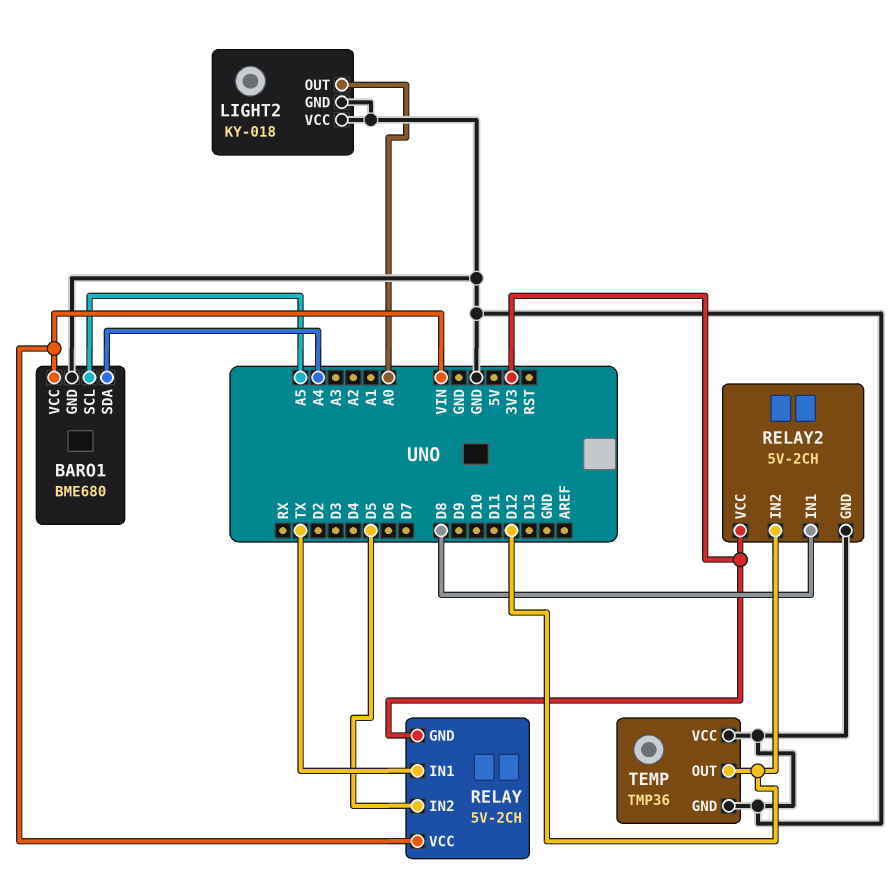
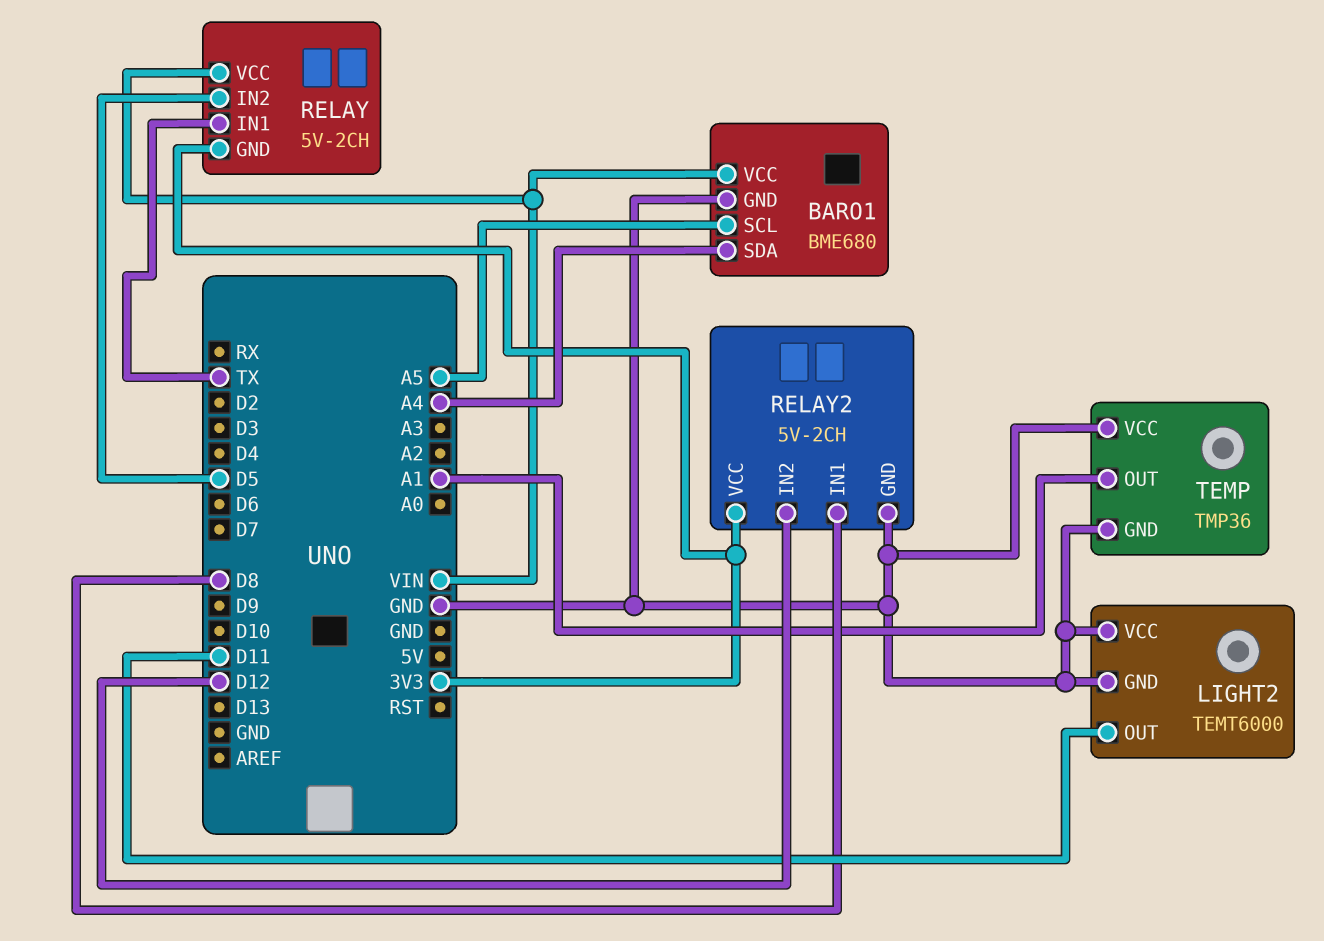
LIGHT2: KY-018 -> TEMT6000
LIGHT2 pin OUT: A0 -> D11
TEMP pin OUT: D12 -> A1

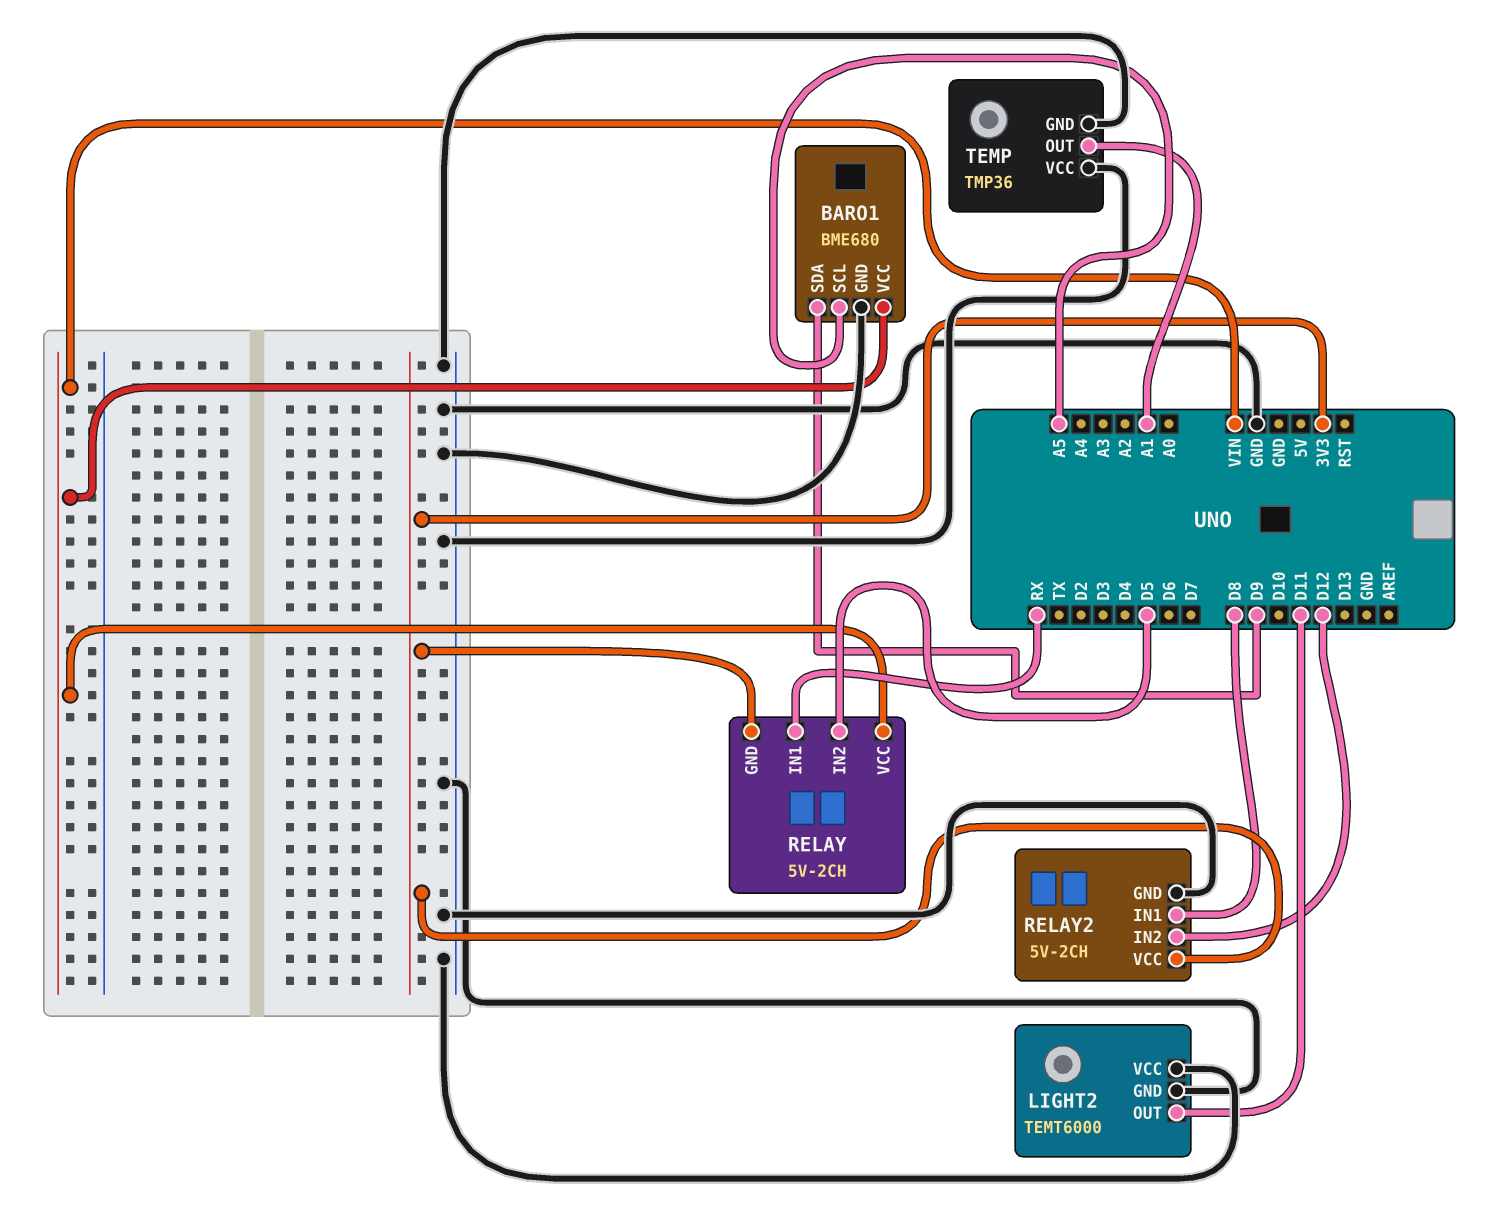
BARO1 pin SDA: A4 -> D9
RELAY pin IN1: TX -> RX

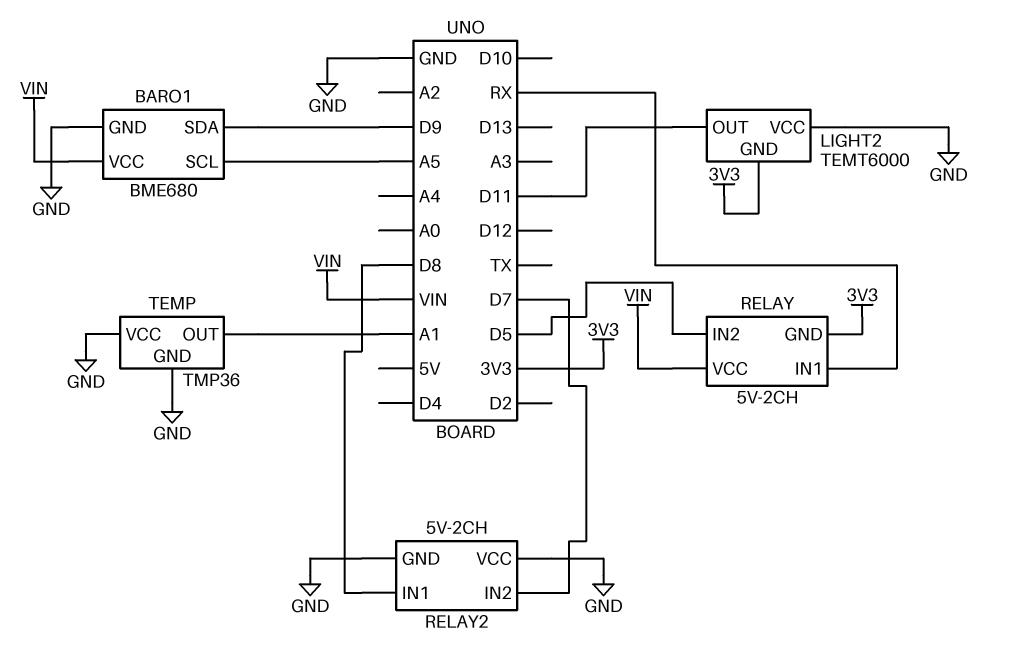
LIGHT2 pin GND: GND -> 3V3
RELAY2 pin IN2: D12 -> D7
RELAY2 pin VCC: 3V3 -> GND

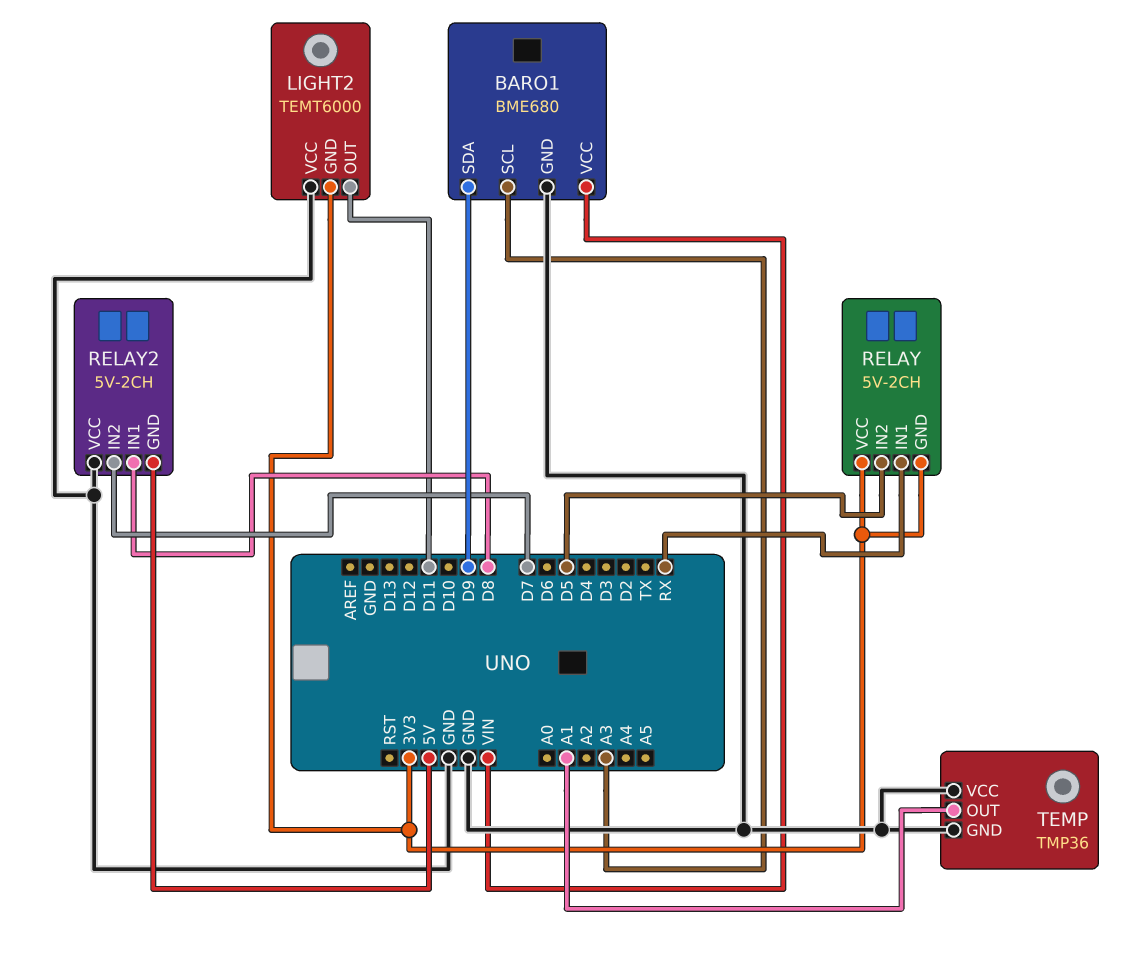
BARO1 pin SCL: A5 -> A3
RELAY pin VCC: VIN -> 3V3
RELAY2 pin GND: GND -> 5V

